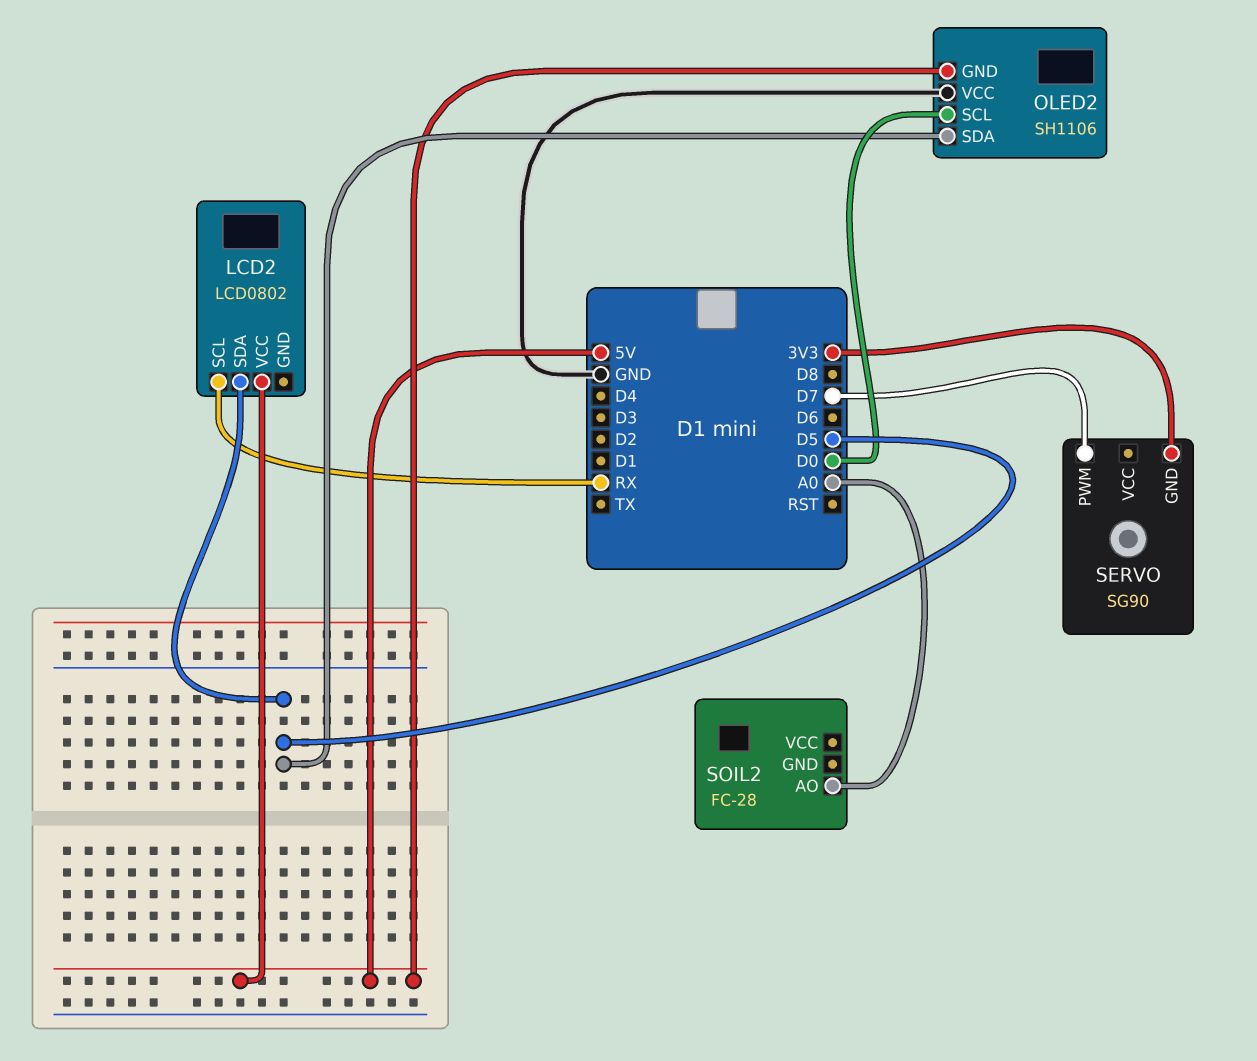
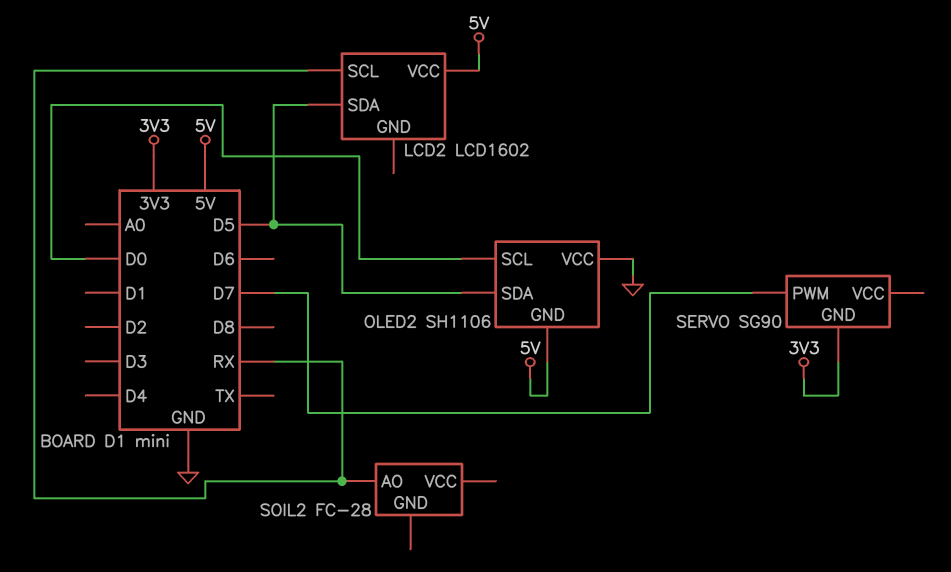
LCD2: LCD0802 -> LCD1602
SOIL2 pin AO: A0 -> RX

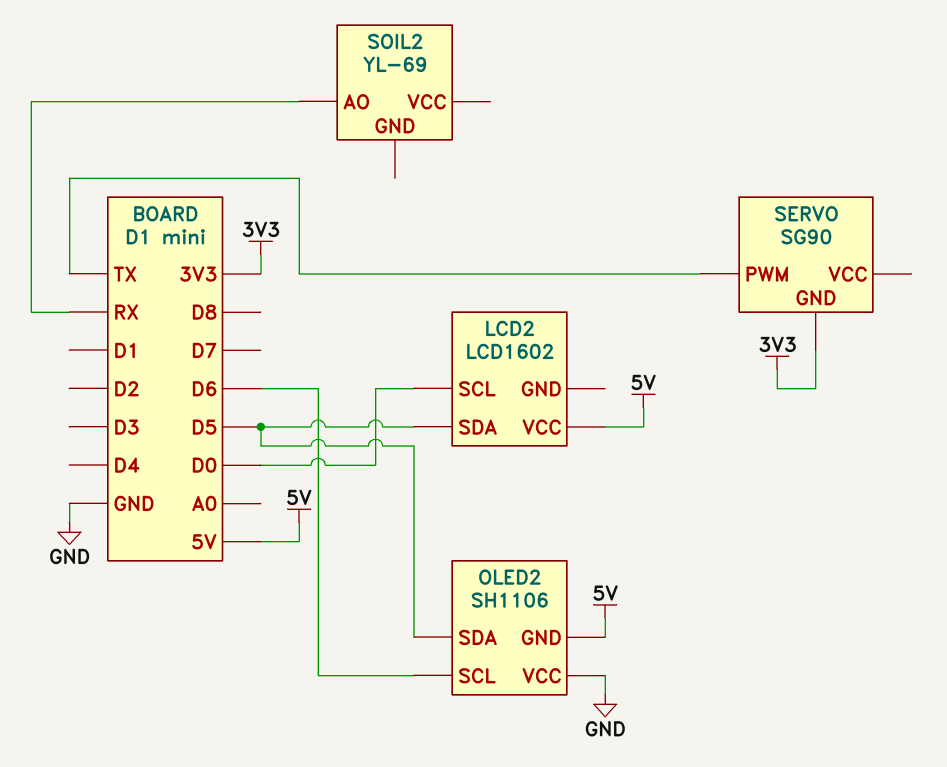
LCD2 pin SCL: RX -> D0
OLED2 pin SCL: D0 -> D6
SERVO pin PWM: D7 -> TX
SOIL2: FC-28 -> YL-69

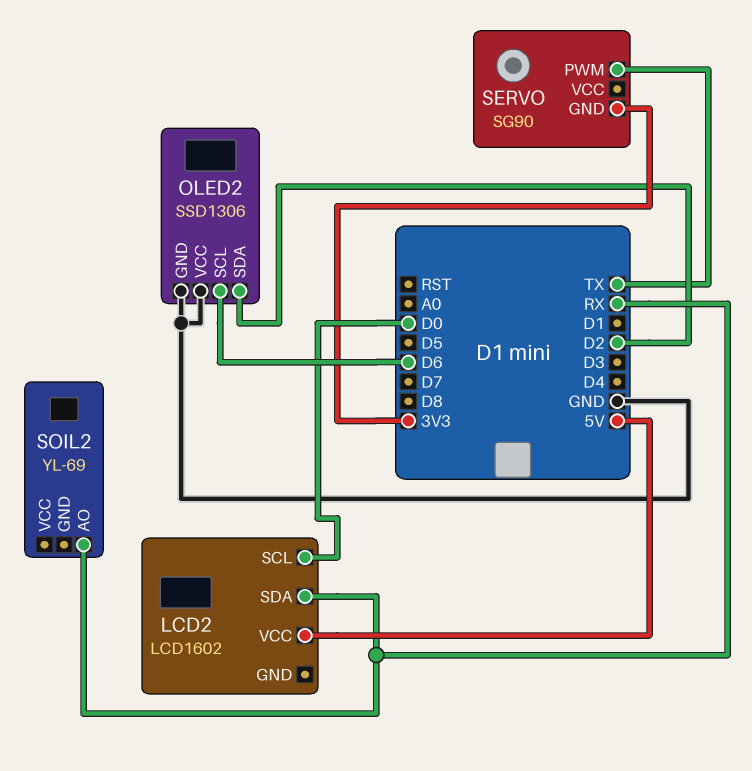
LCD2 pin SDA: D5 -> RX
OLED2: SH1106 -> SSD1306
OLED2 pin GND: 5V -> GND
OLED2 pin SDA: D5 -> D2

